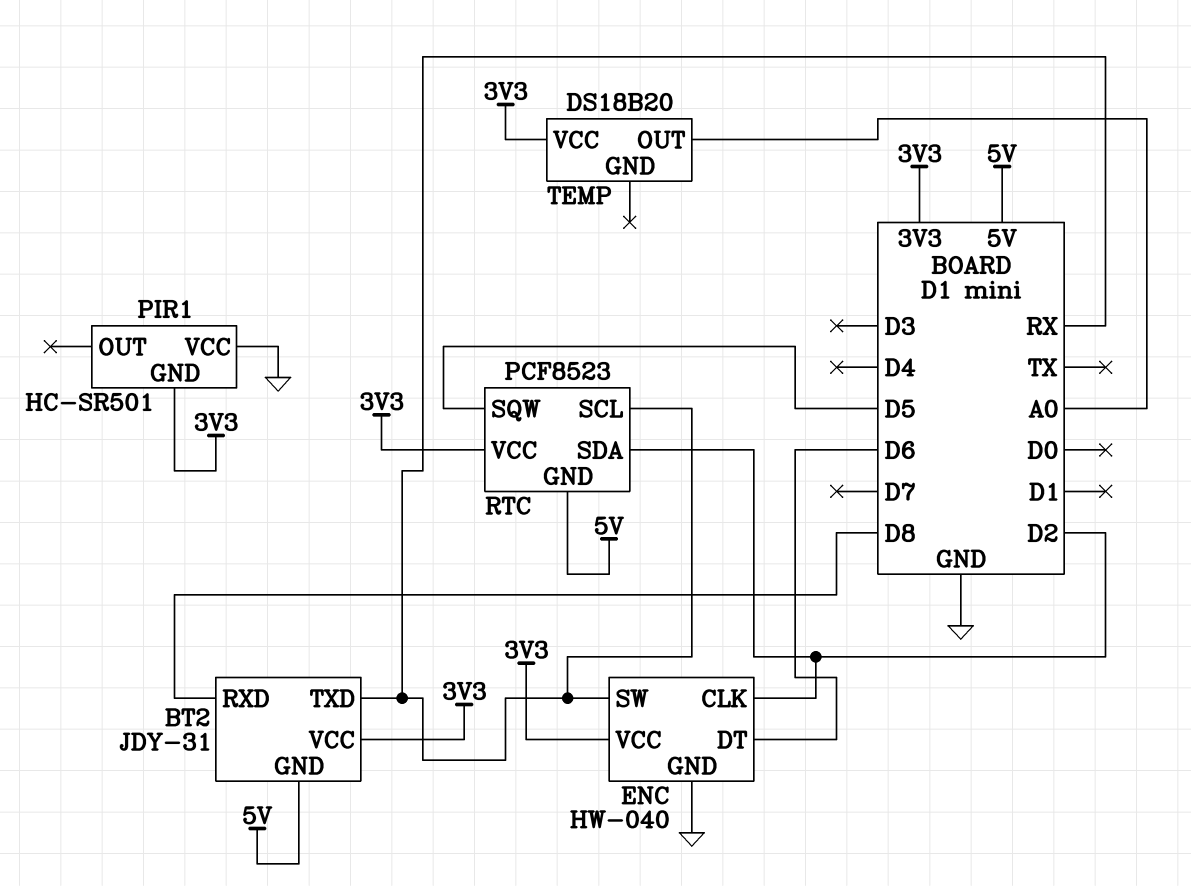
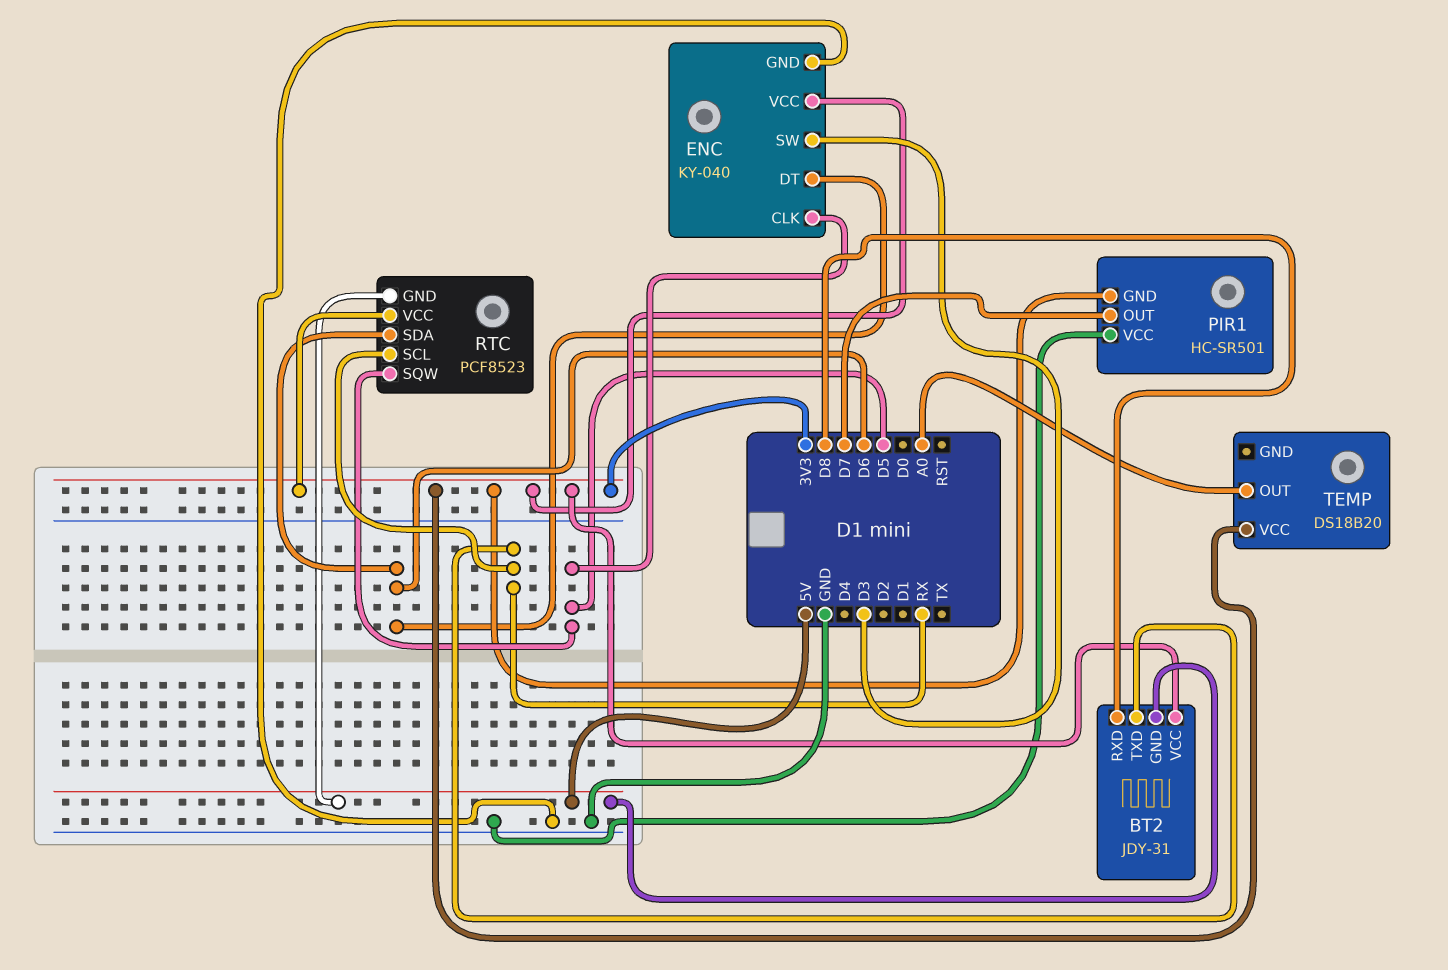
ENC: HW-040 -> KY-040
ENC pin CLK: D2 -> D5
ENC pin SW: RX -> D3
PIR1 pin OUT: none -> D7
RTC pin SDA: D2 -> D6

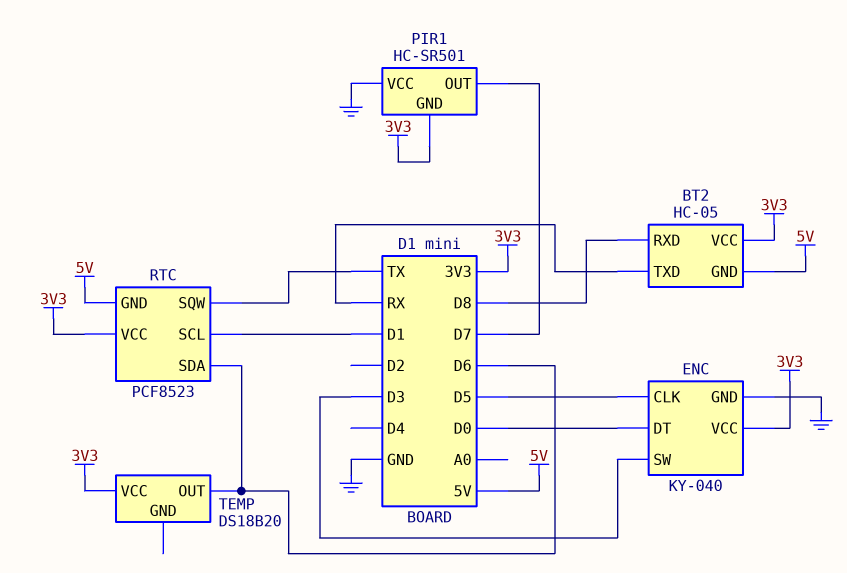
BT2: JDY-31 -> HC-05
ENC pin DT: D6 -> D0
RTC pin SCL: RX -> D1
RTC pin SQW: D5 -> TX
TEMP pin OUT: A0 -> D6

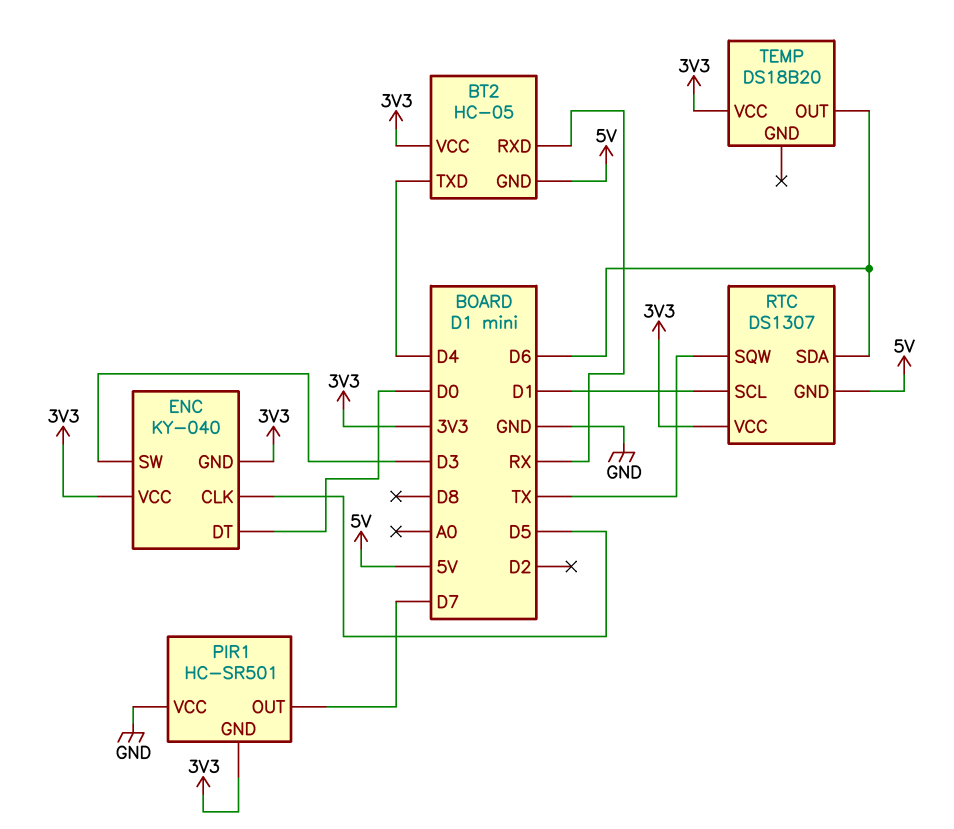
BT2 pin RXD: D8 -> RX
BT2 pin TXD: RX -> D4
ENC pin GND: GND -> 3V3
RTC: PCF8523 -> DS1307

